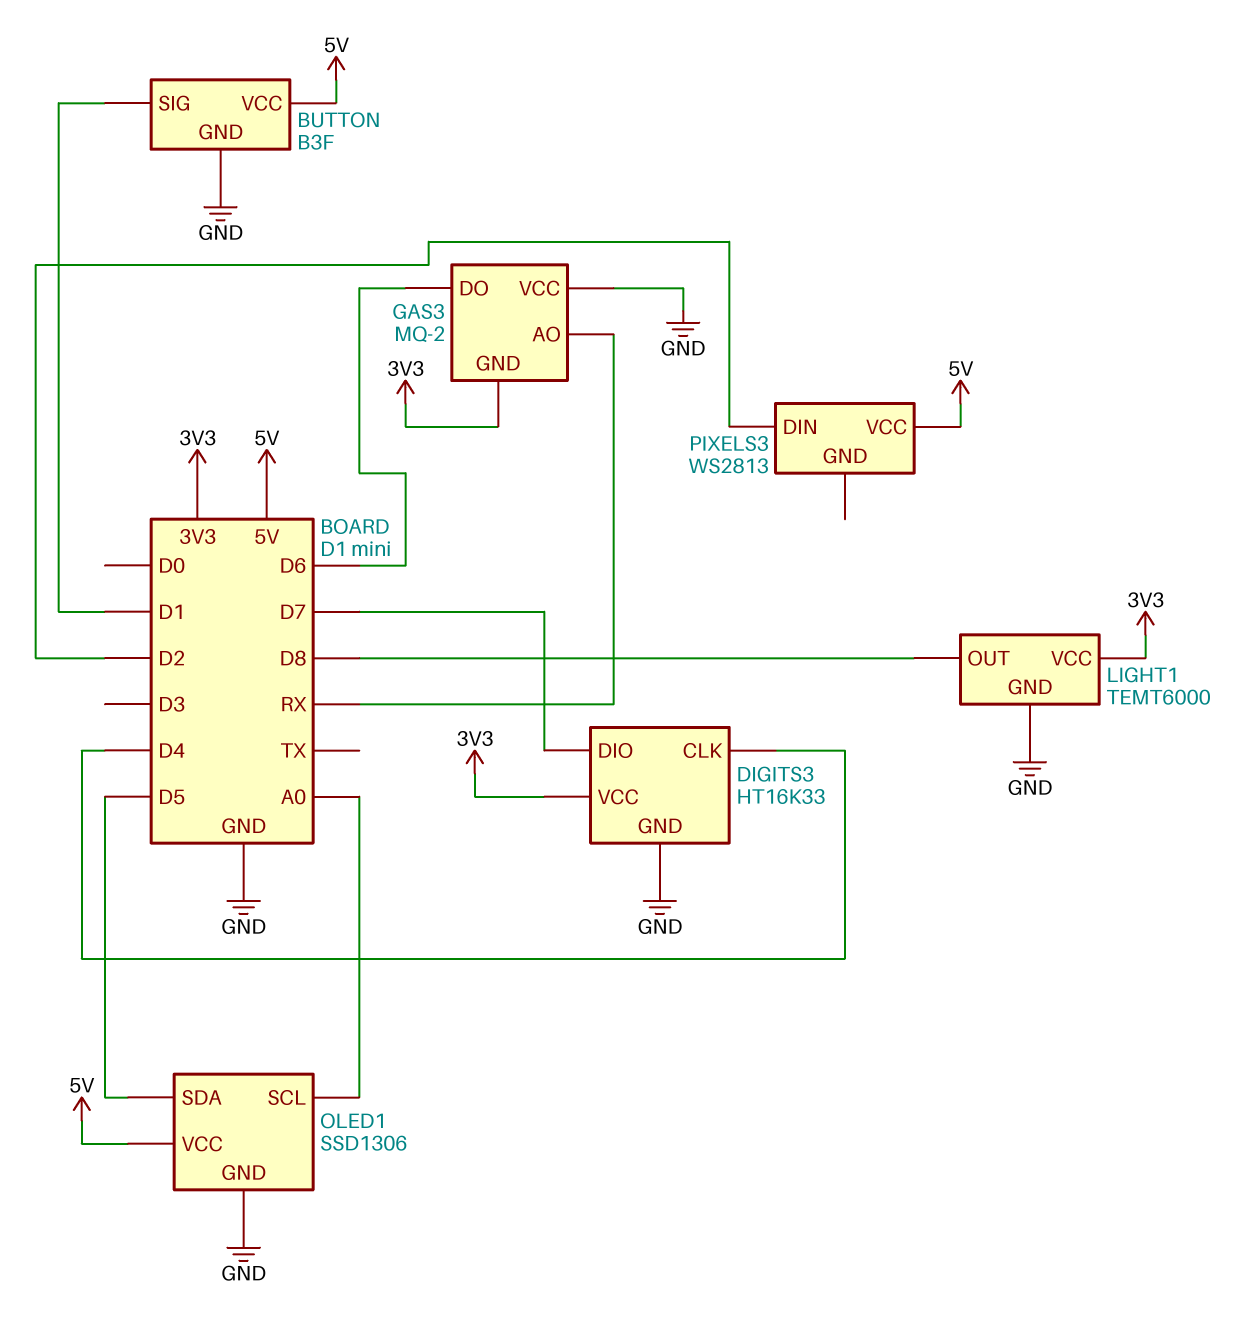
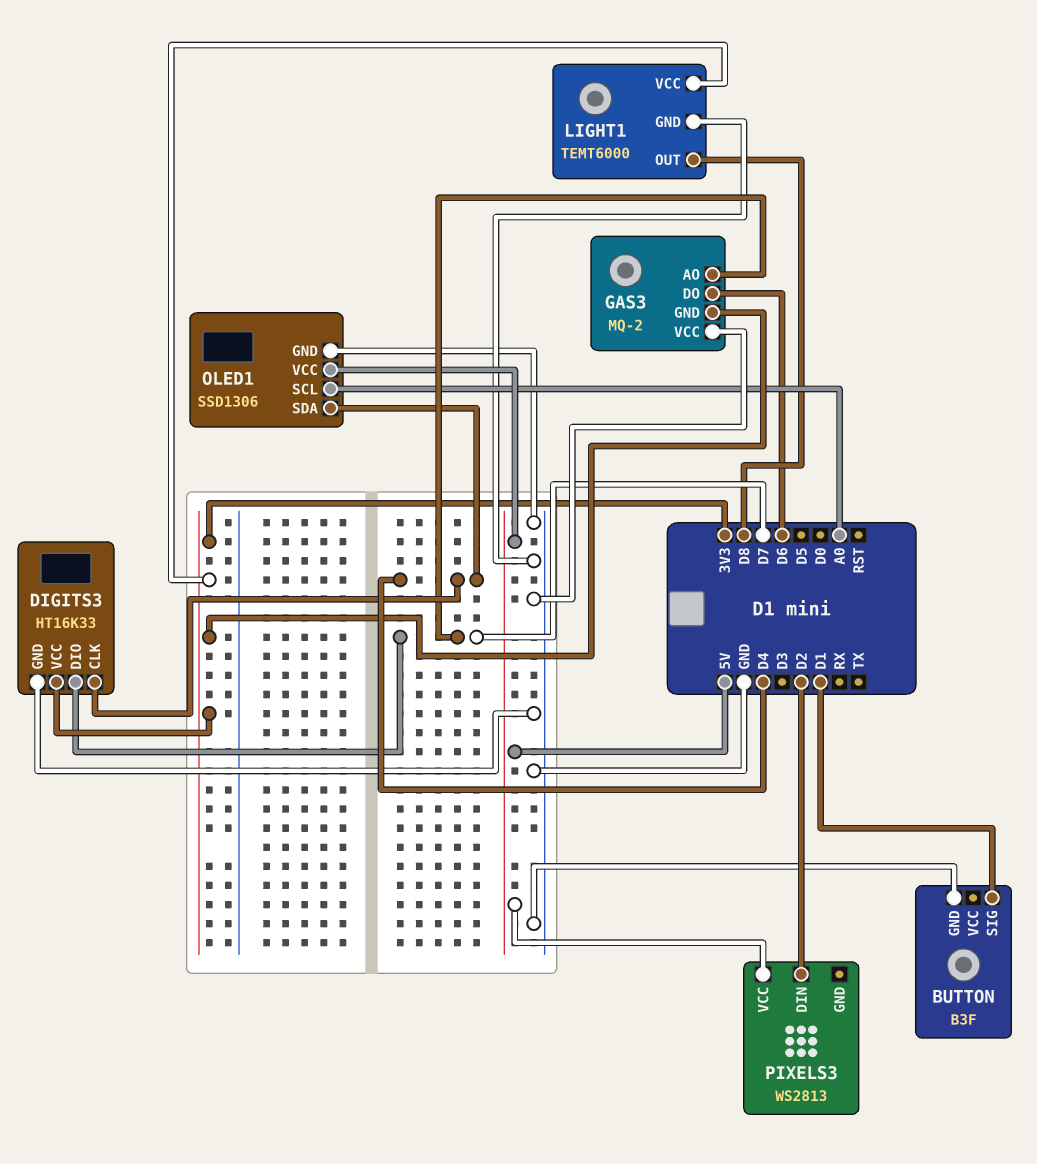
BUTTON pin VCC: 5V -> none
GAS3 pin AO: RX -> D7
OLED1 pin SDA: D5 -> D4

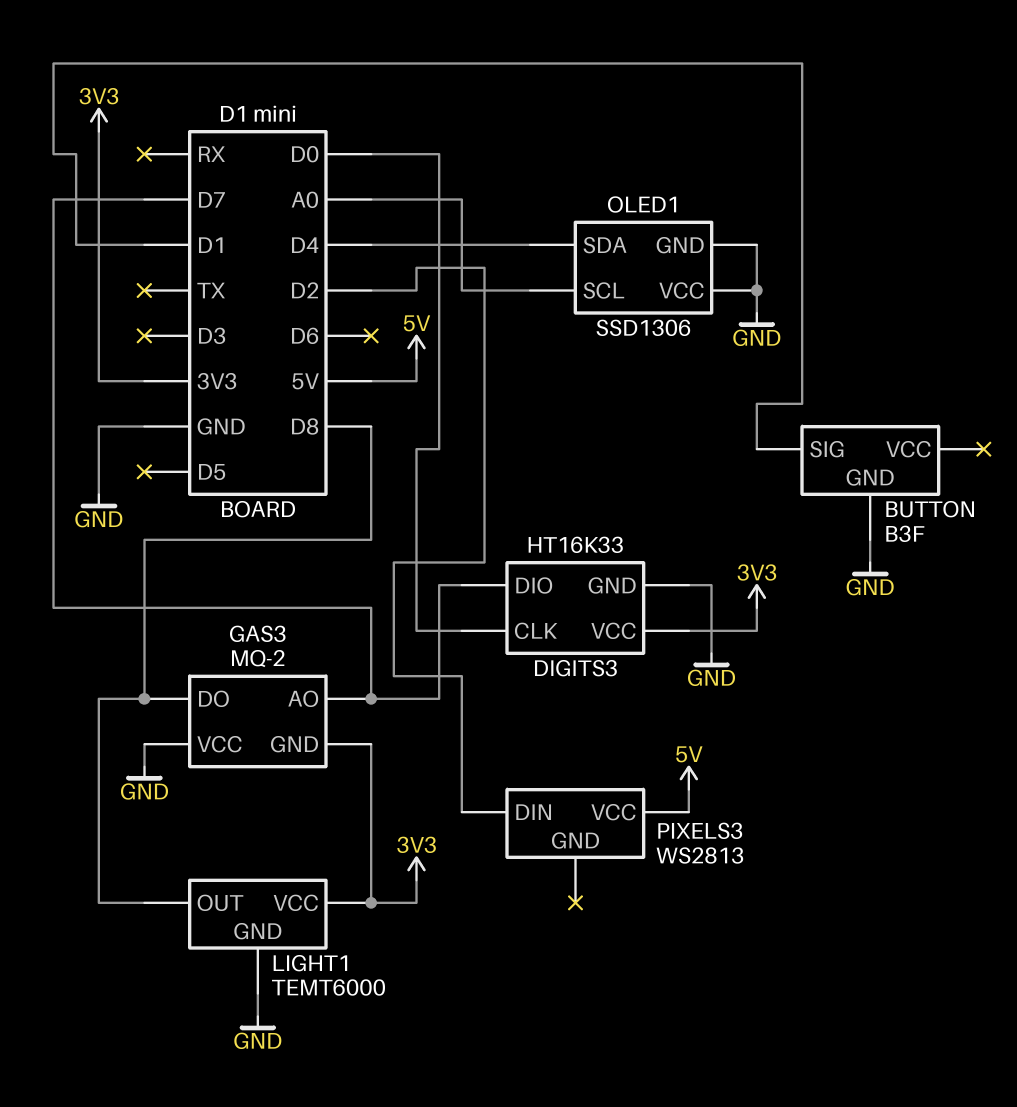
DIGITS3 pin CLK: D4 -> D0
GAS3 pin DO: D6 -> D8
OLED1 pin VCC: 5V -> GND

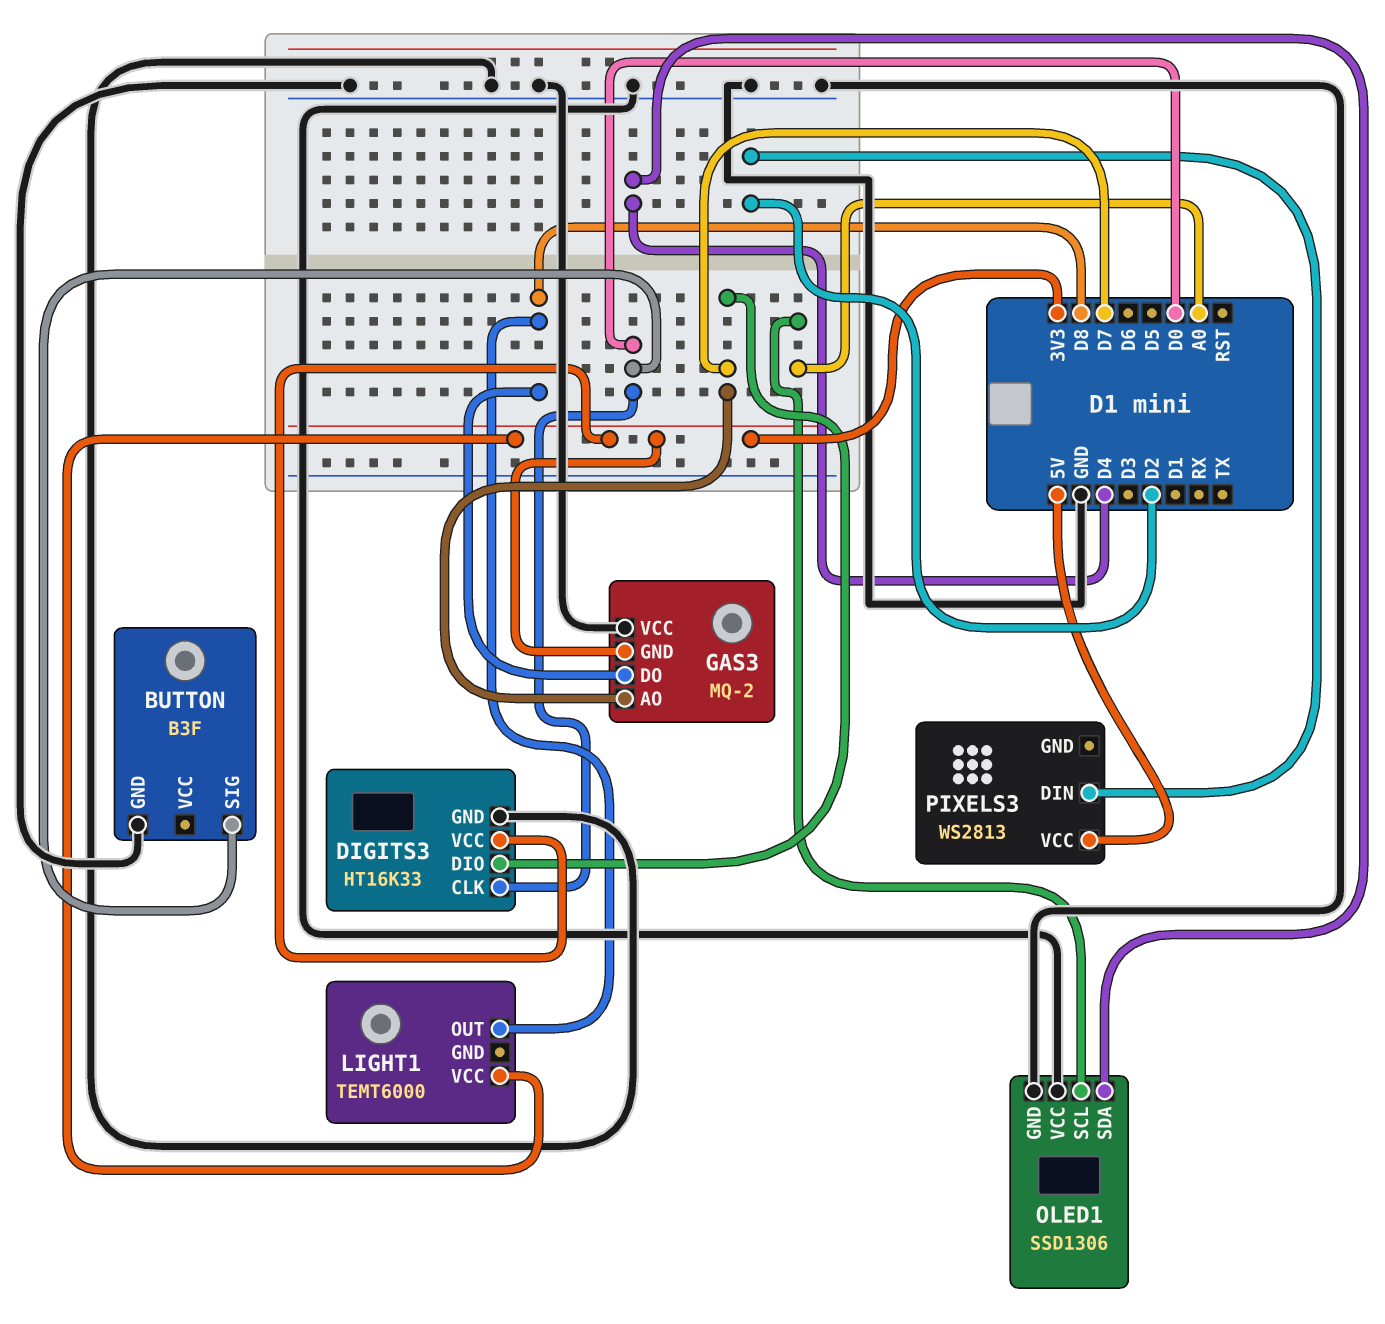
BUTTON pin SIG: D1 -> D0
LIGHT1 pin GND: GND -> none

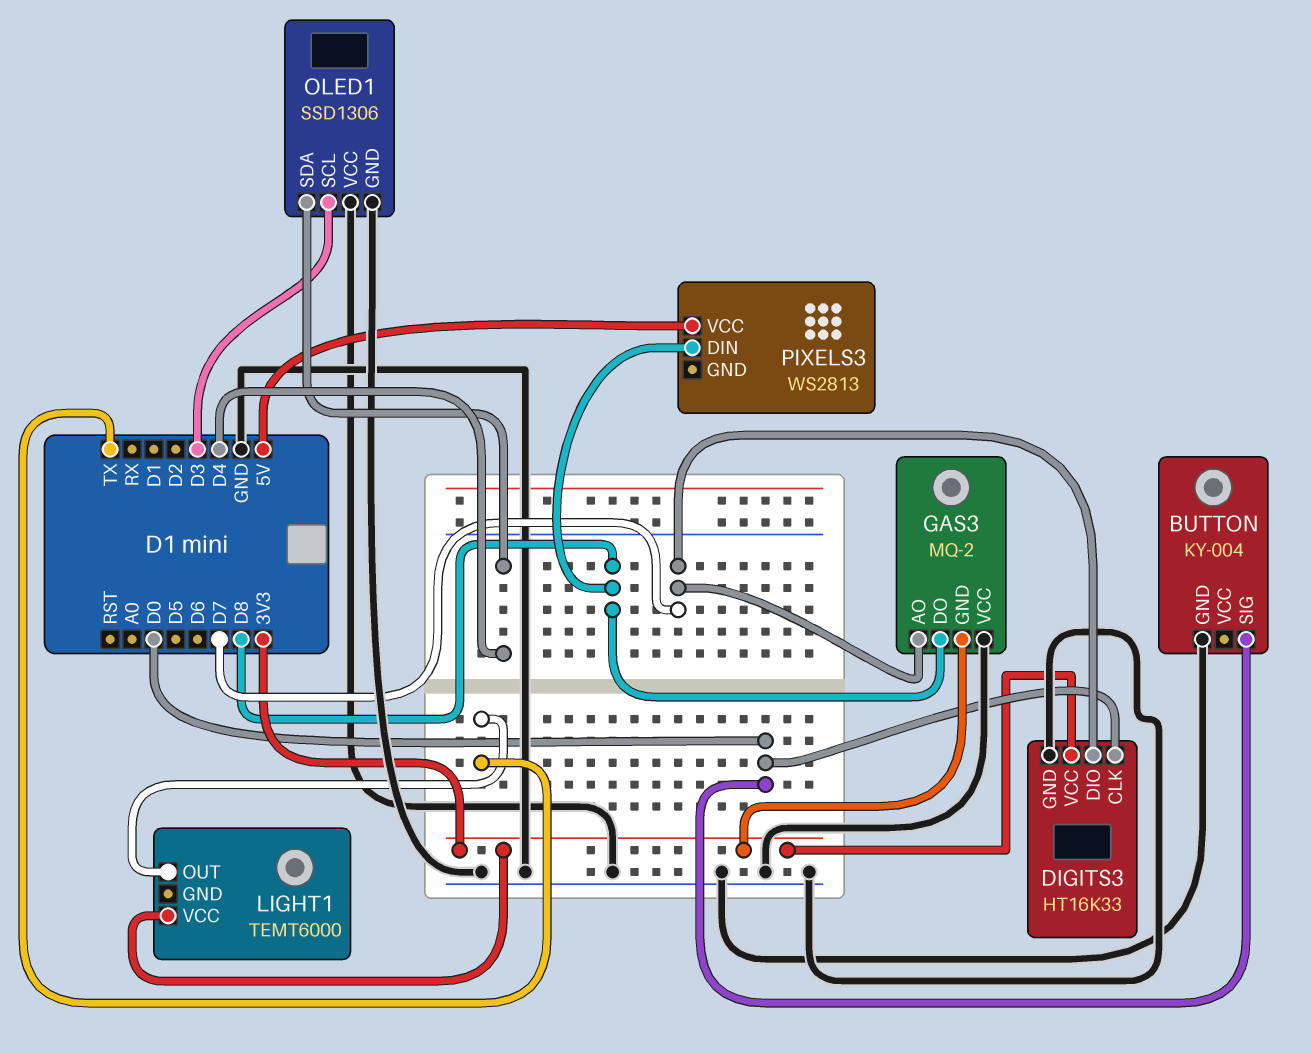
BUTTON: B3F -> KY-004
LIGHT1 pin OUT: D8 -> TX
OLED1 pin SCL: A0 -> D3
PIXELS3 pin DIN: D2 -> D8

